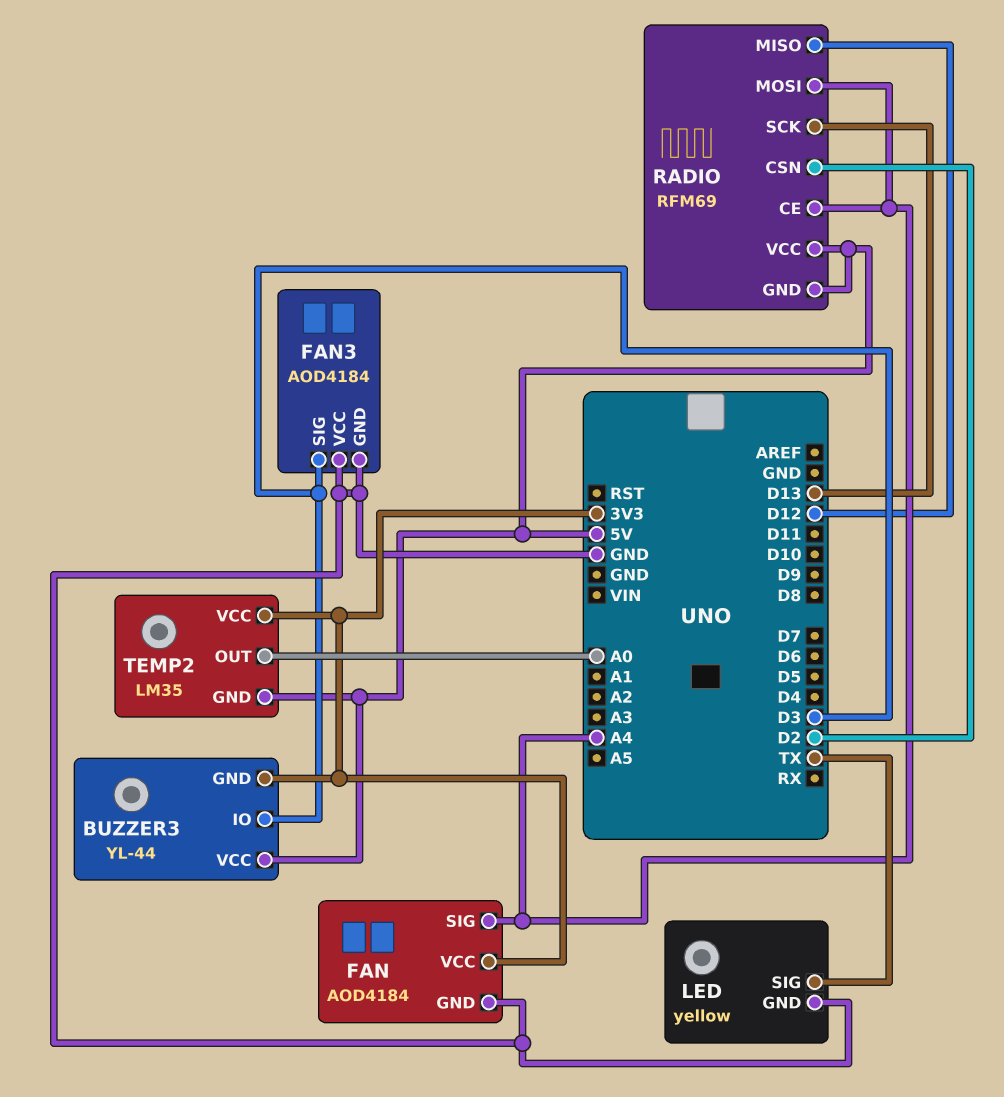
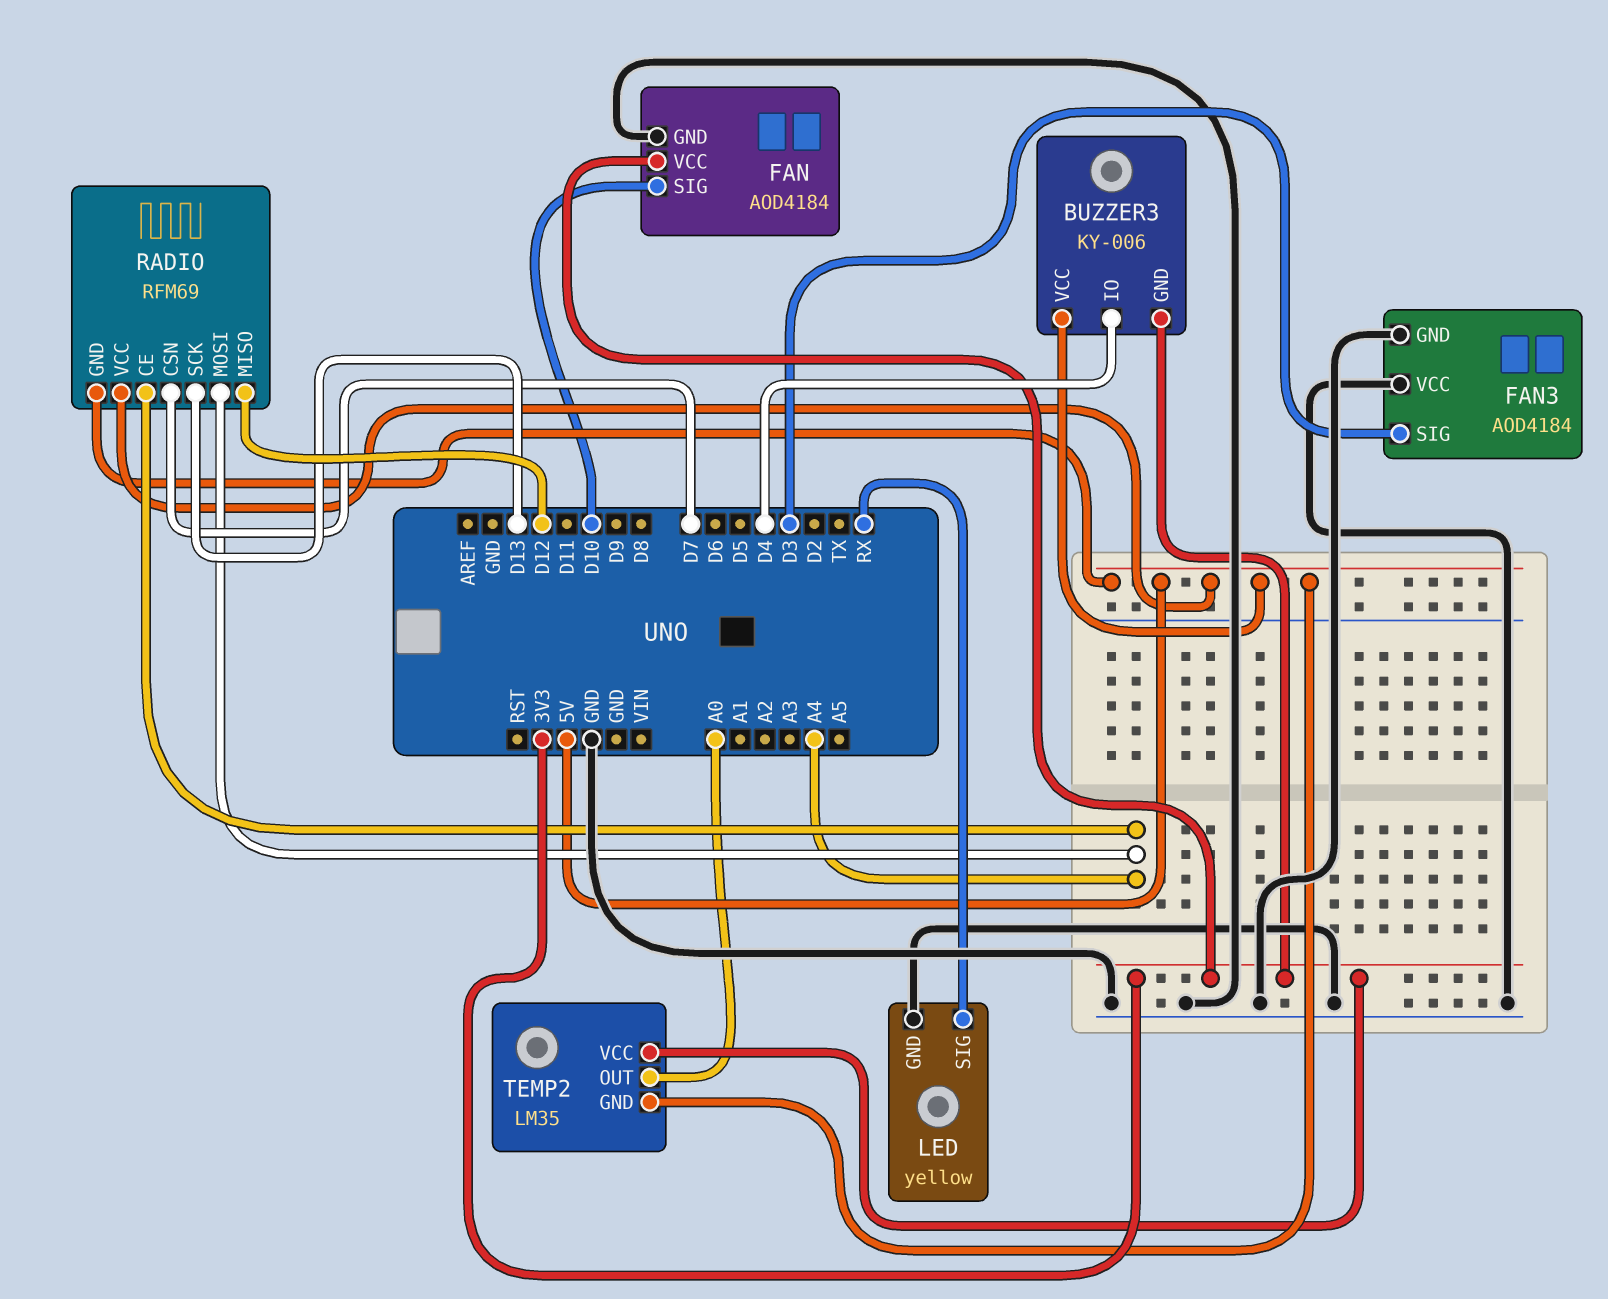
BUZZER3: YL-44 -> KY-006
BUZZER3 pin IO: D3 -> D4
FAN pin SIG: A4 -> D10
LED pin SIG: TX -> RX
RADIO pin CSN: D2 -> D7

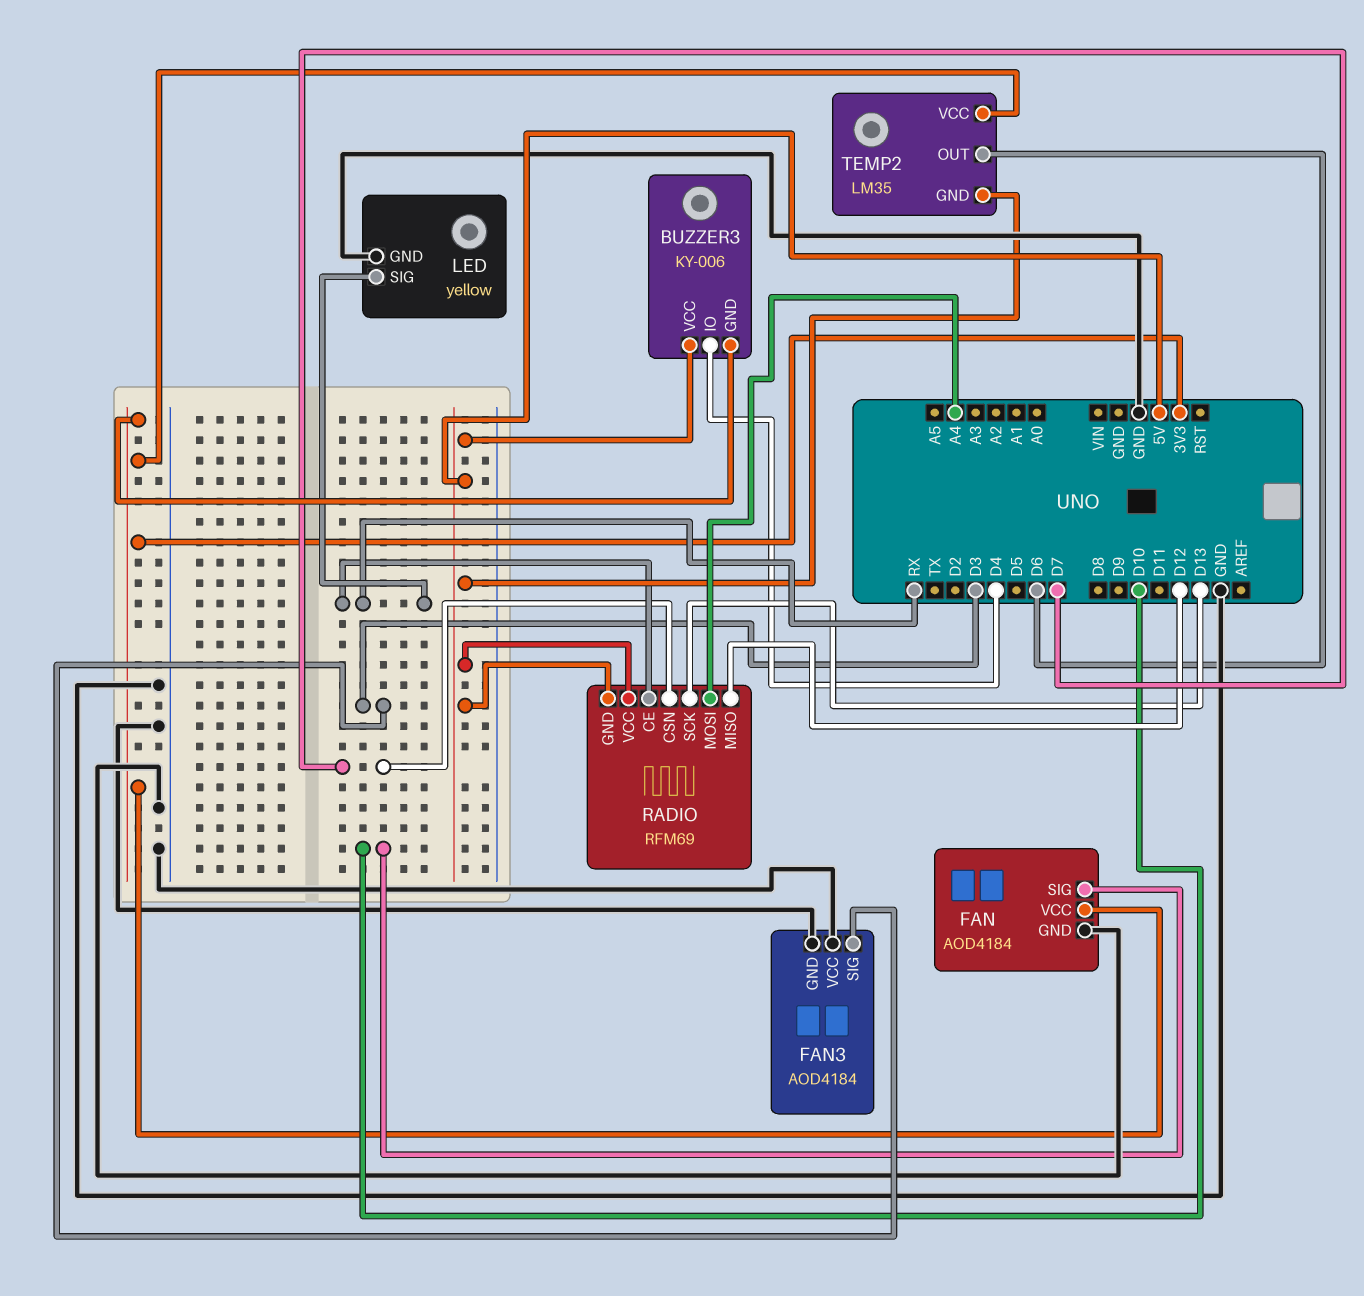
RADIO pin CE: A4 -> RX
TEMP2 pin OUT: A0 -> D6

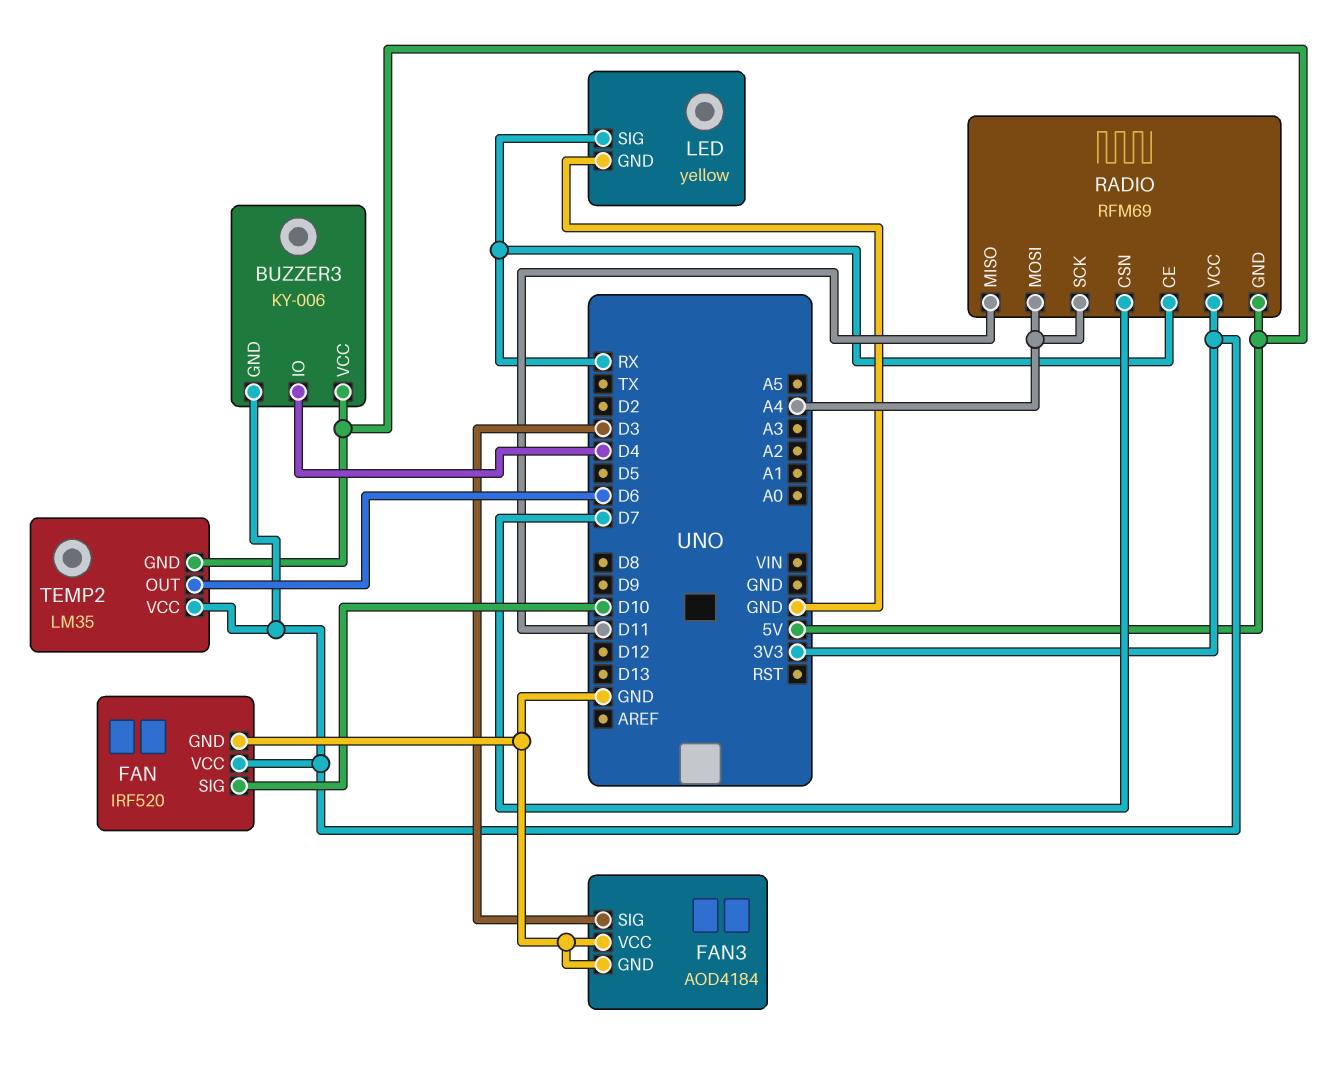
FAN: AOD4184 -> IRF520
RADIO pin MISO: D12 -> D11
RADIO pin SCK: D13 -> A4
RADIO pin VCC: 5V -> 3V3

